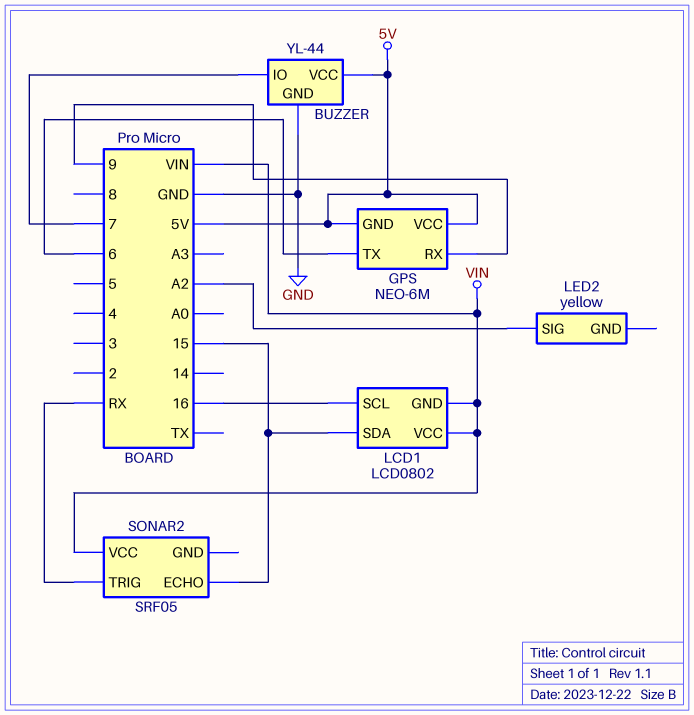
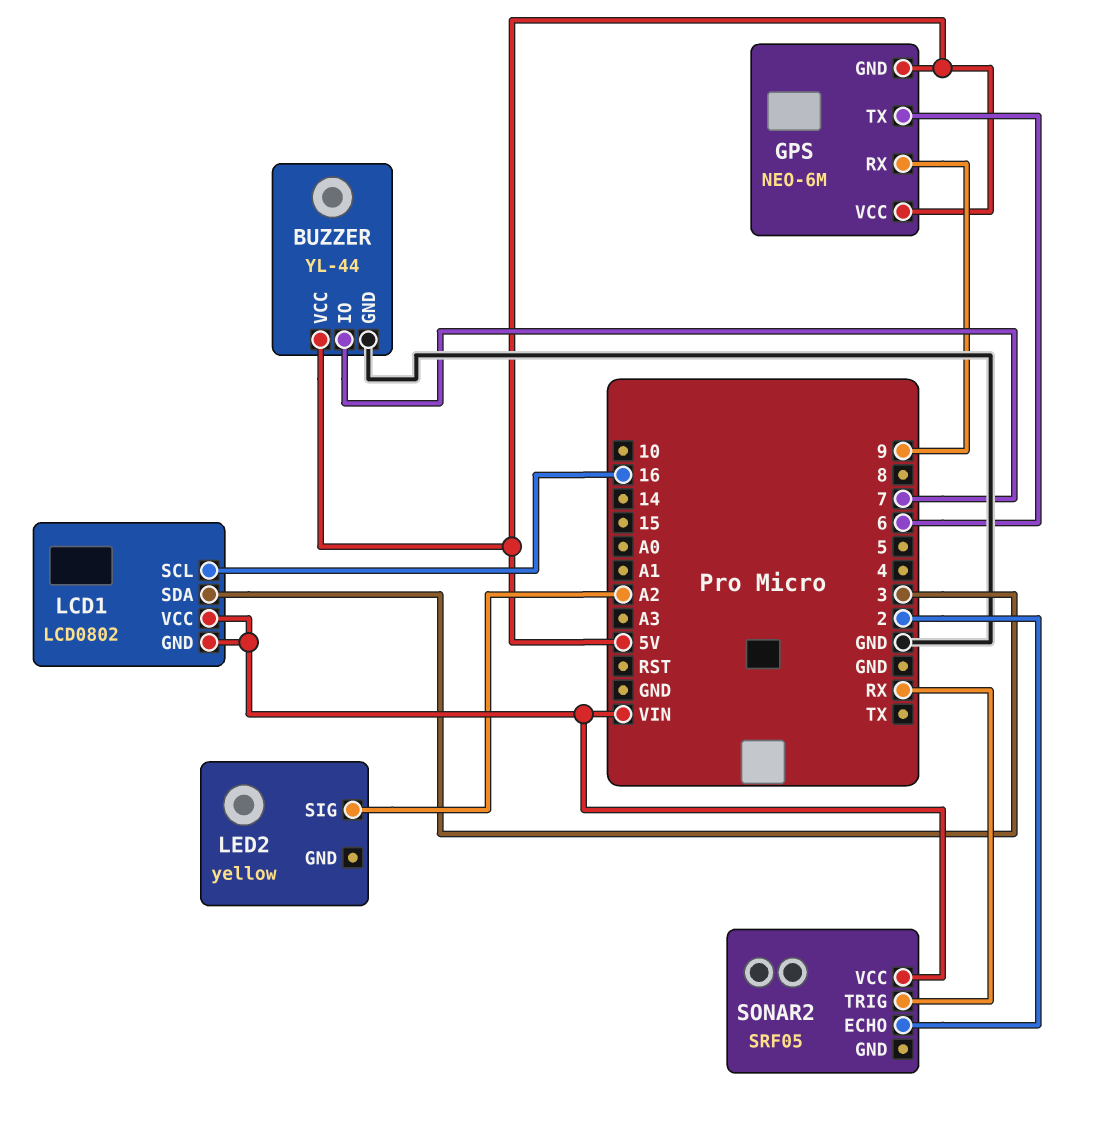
LCD1 pin SDA: 15 -> 3
SONAR2 pin ECHO: 15 -> 2

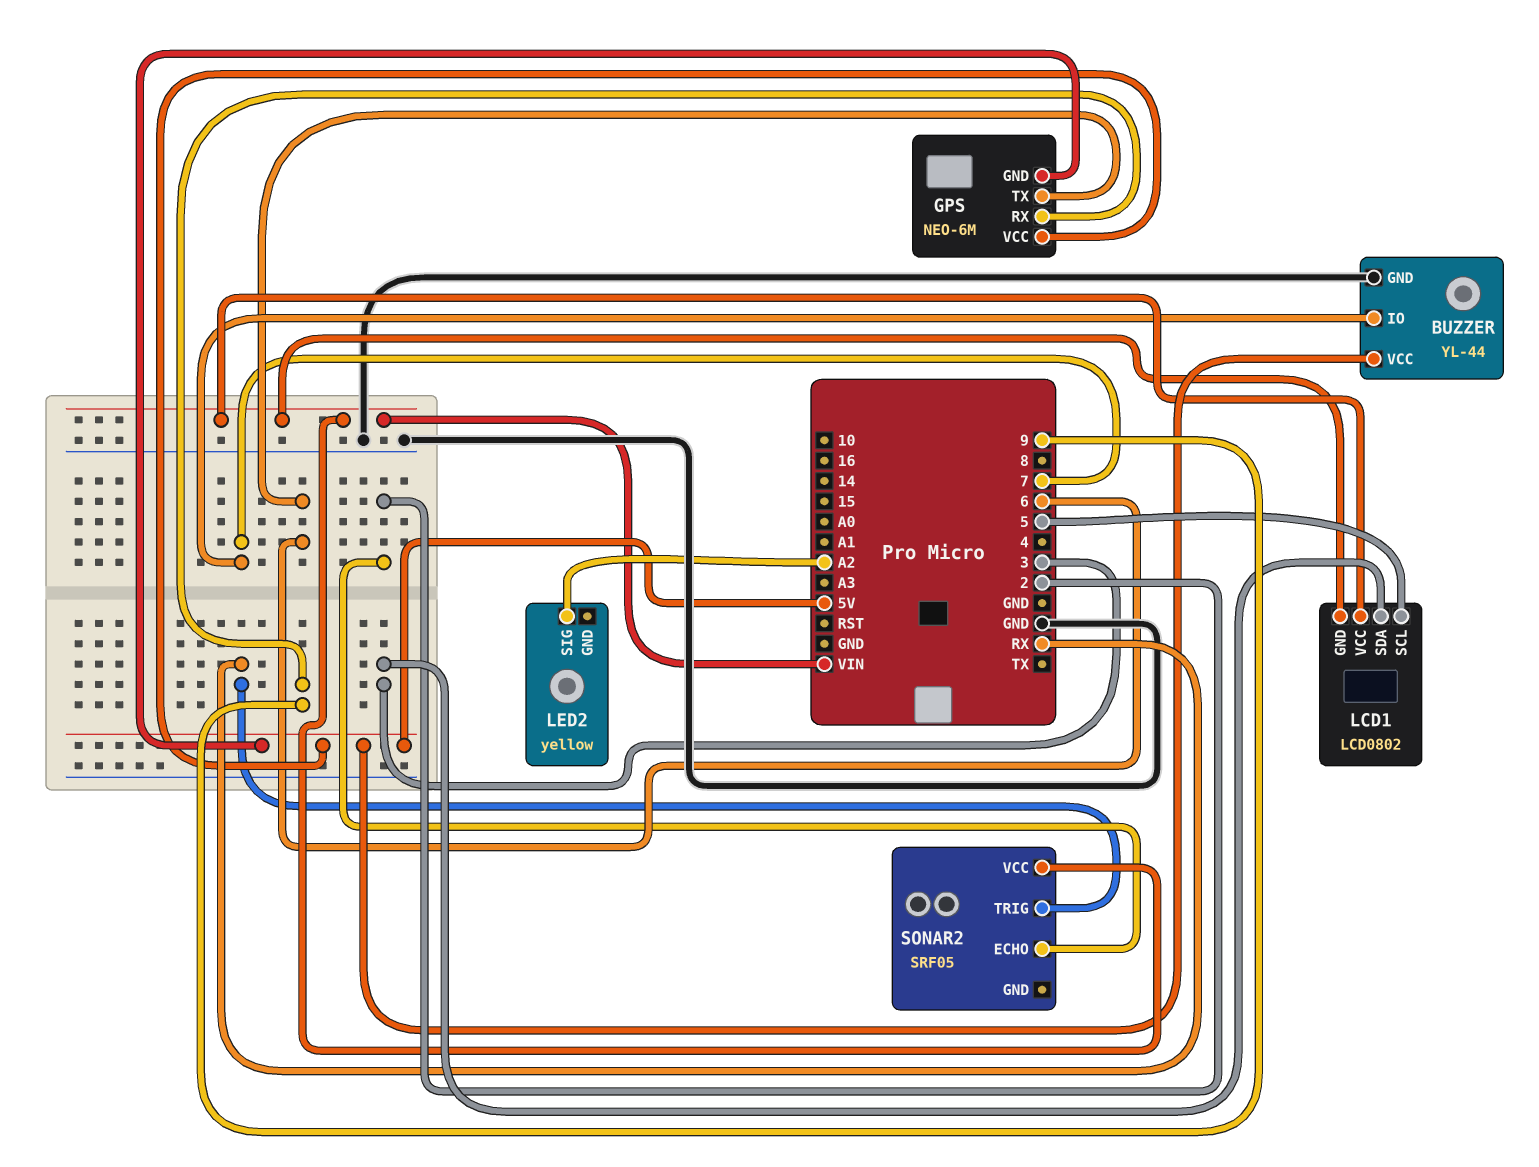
LCD1 pin SCL: 16 -> 5

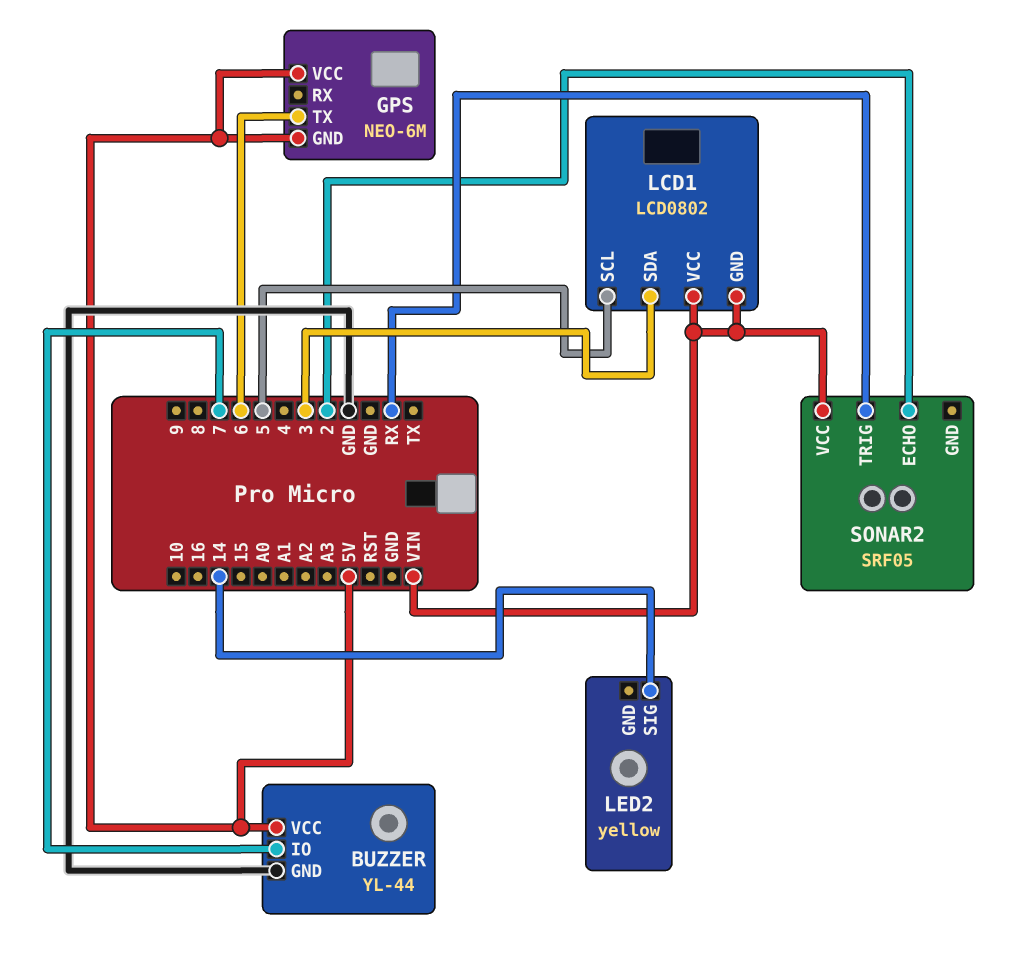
GPS pin RX: 9 -> none
LED2 pin SIG: A2 -> 14

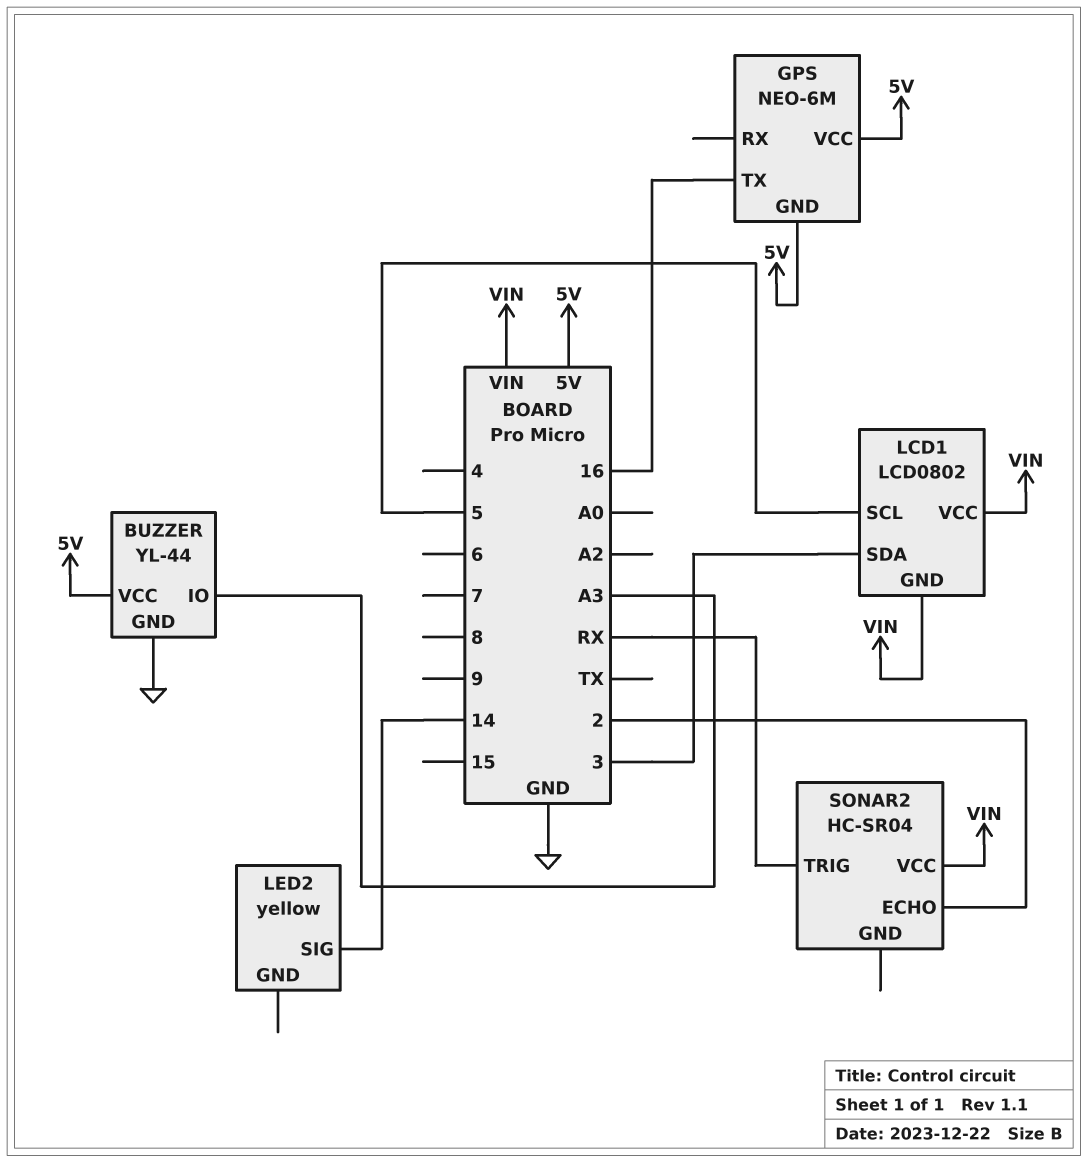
BUZZER pin IO: 7 -> A3
GPS pin TX: 6 -> 16
SONAR2: SRF05 -> HC-SR04

